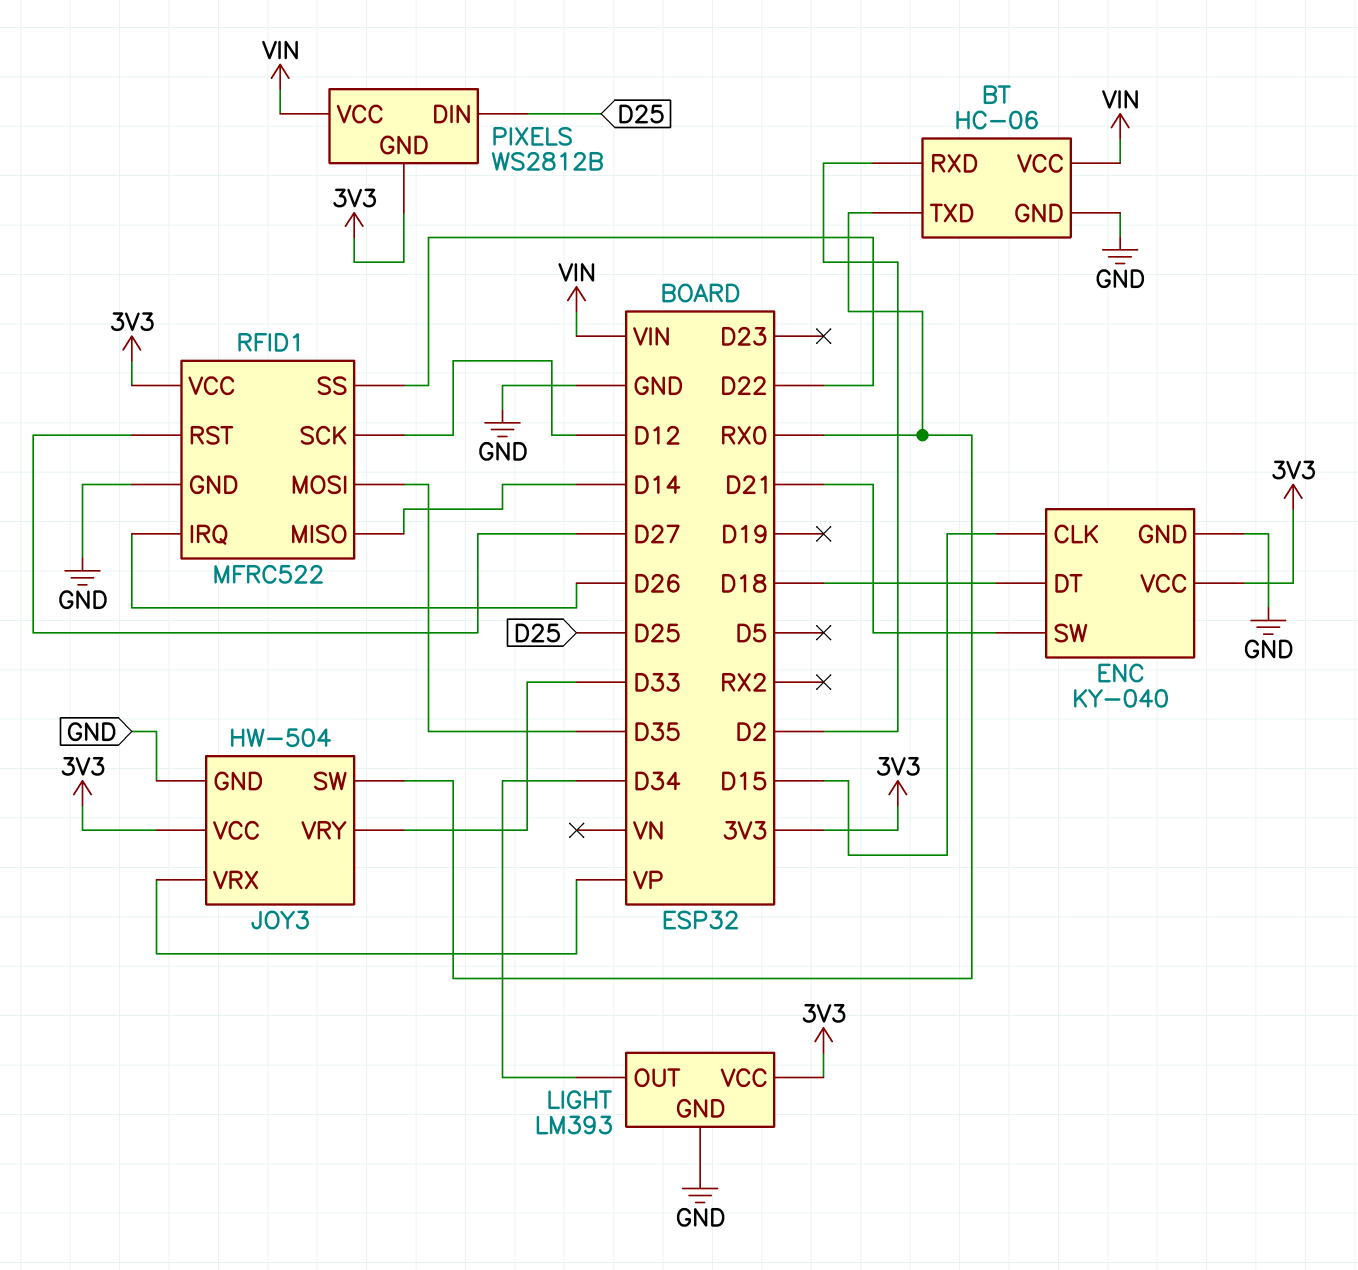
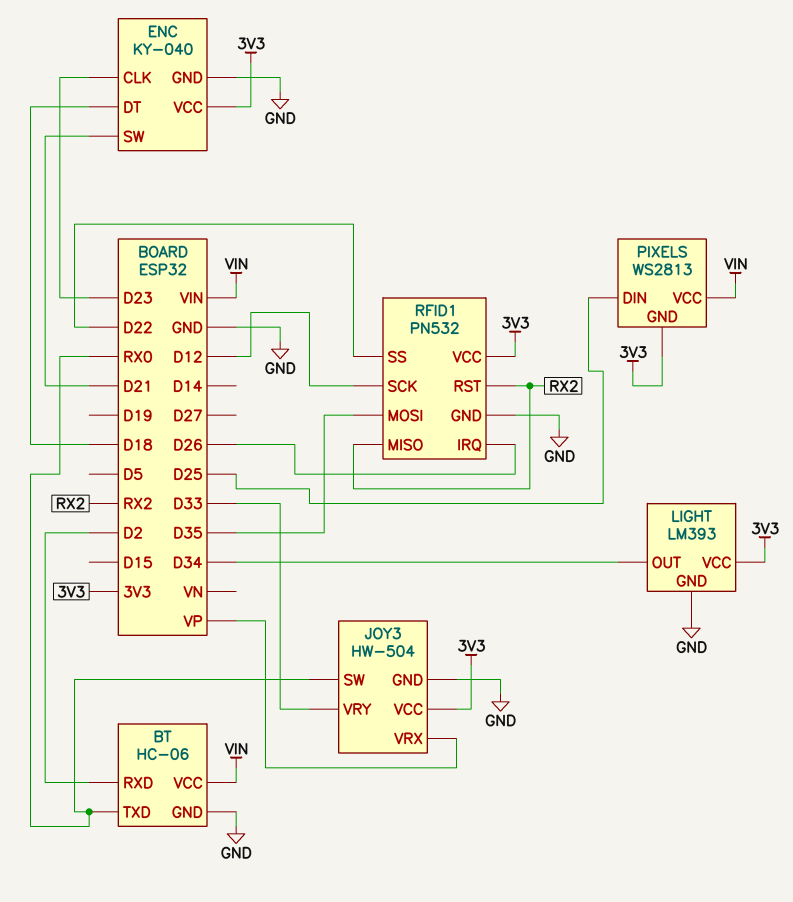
ENC pin CLK: D15 -> D23
PIXELS: WS2812B -> WS2813
RFID1: MFRC522 -> PN532
RFID1 pin MISO: D14 -> RX2
RFID1 pin RST: D27 -> RX2

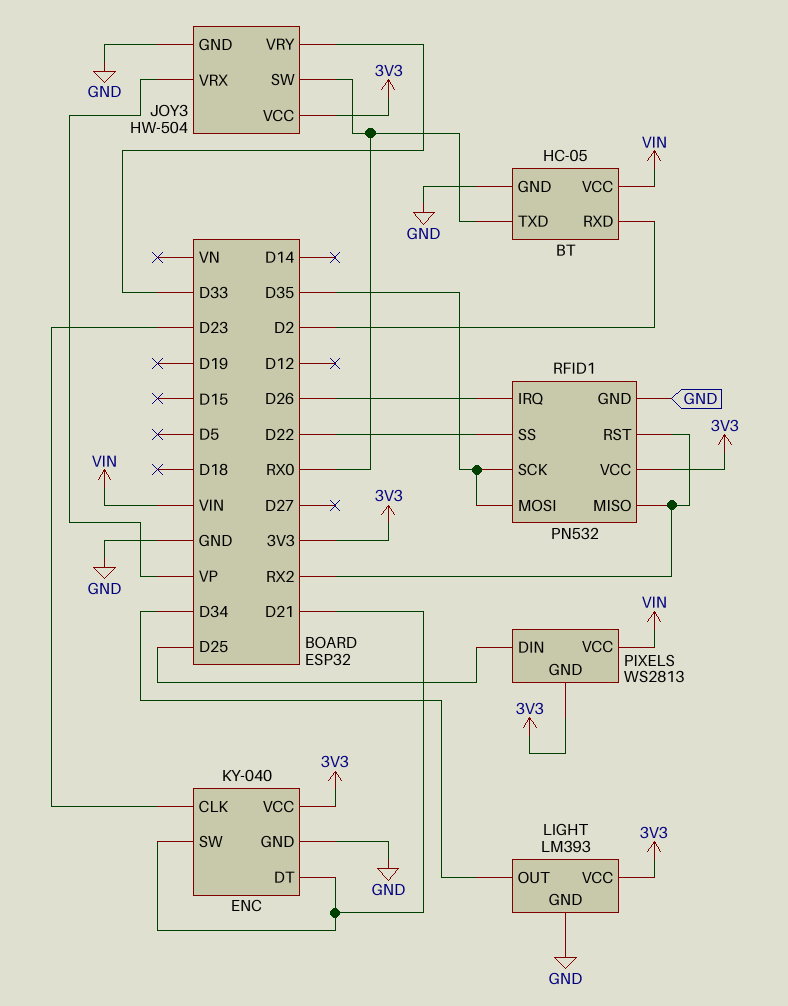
BT: HC-06 -> HC-05
ENC pin DT: D18 -> D21
RFID1 pin SCK: D12 -> D35

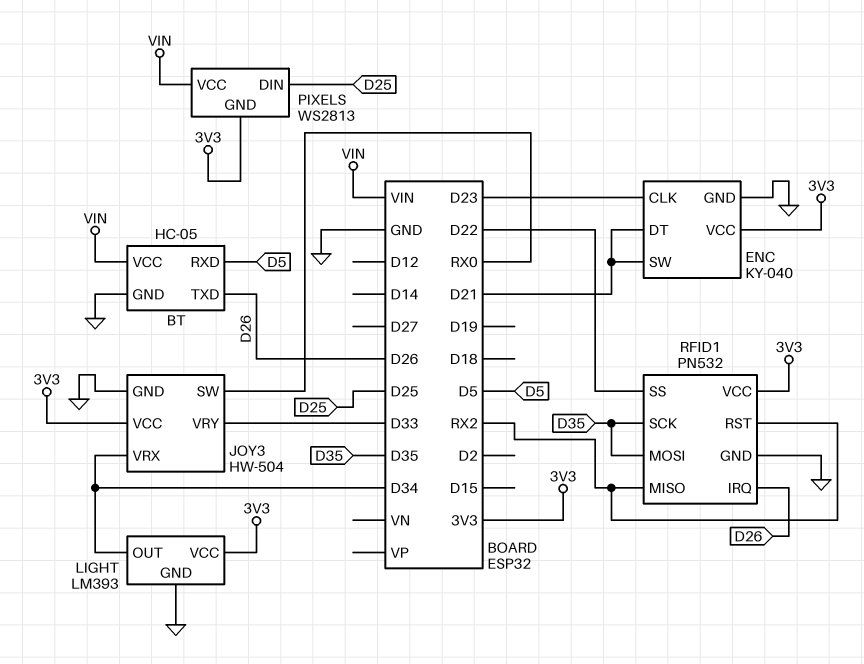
BT pin RXD: D2 -> D5
BT pin TXD: RX0 -> D26
JOY3 pin VRX: VP -> D34

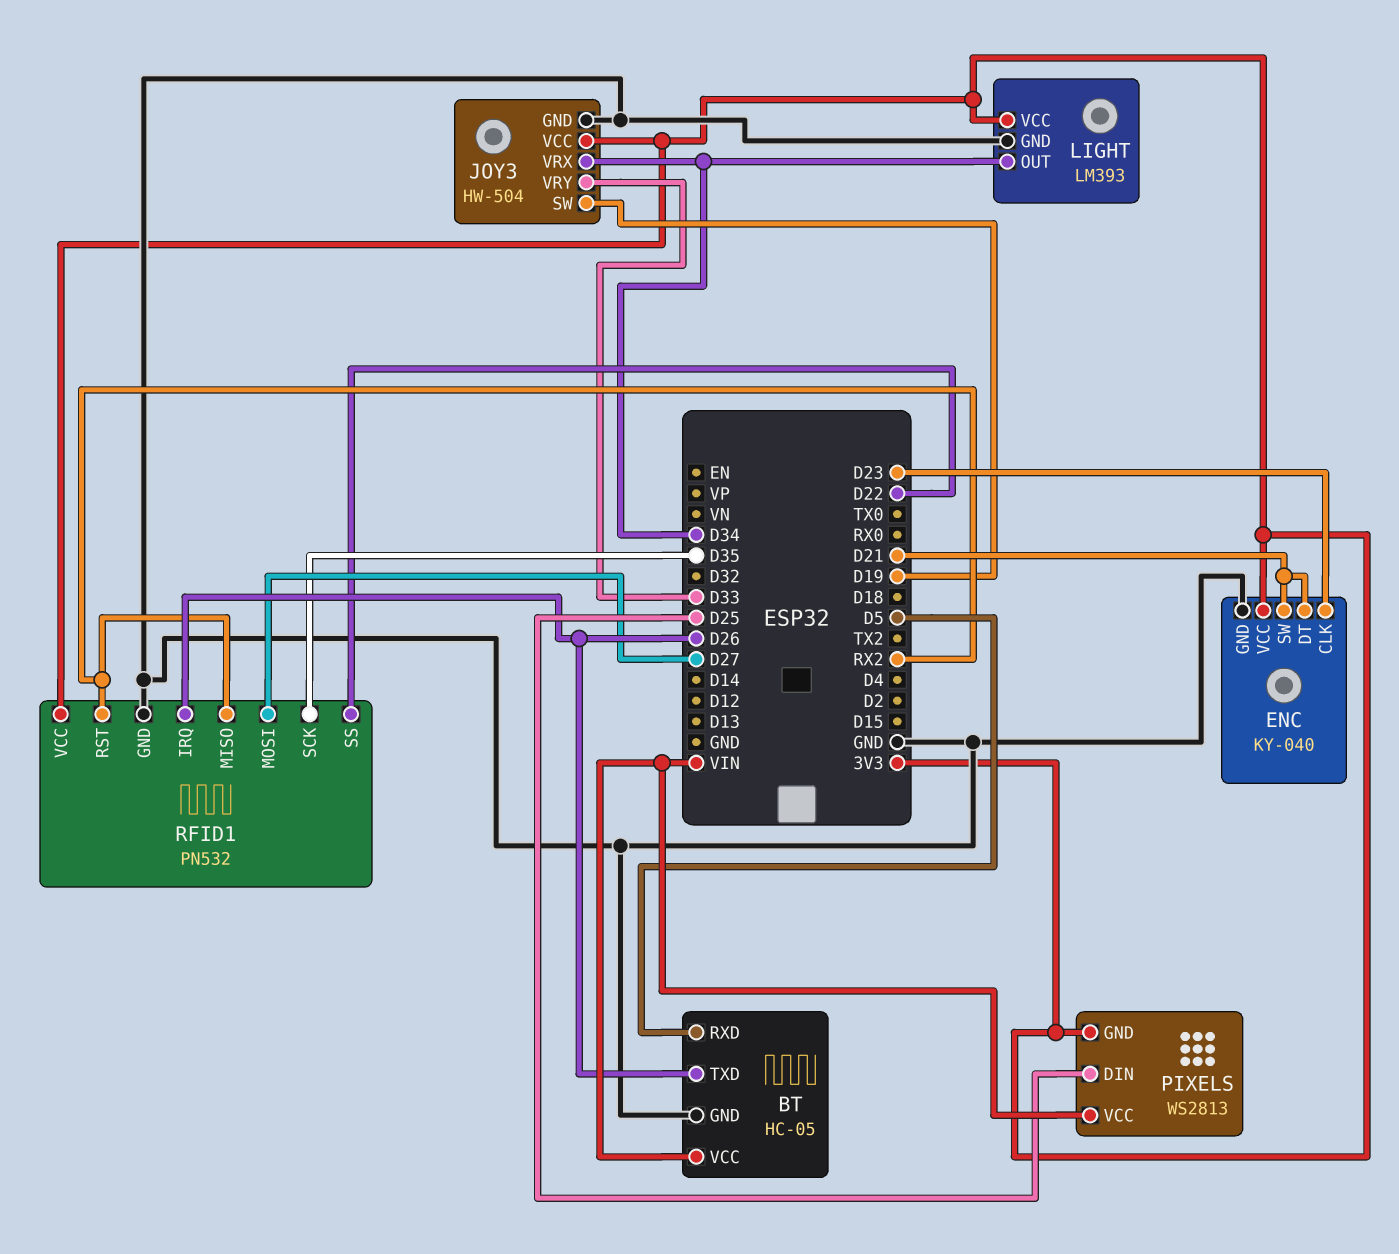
JOY3 pin SW: RX0 -> D19
RFID1 pin MOSI: D35 -> D27

